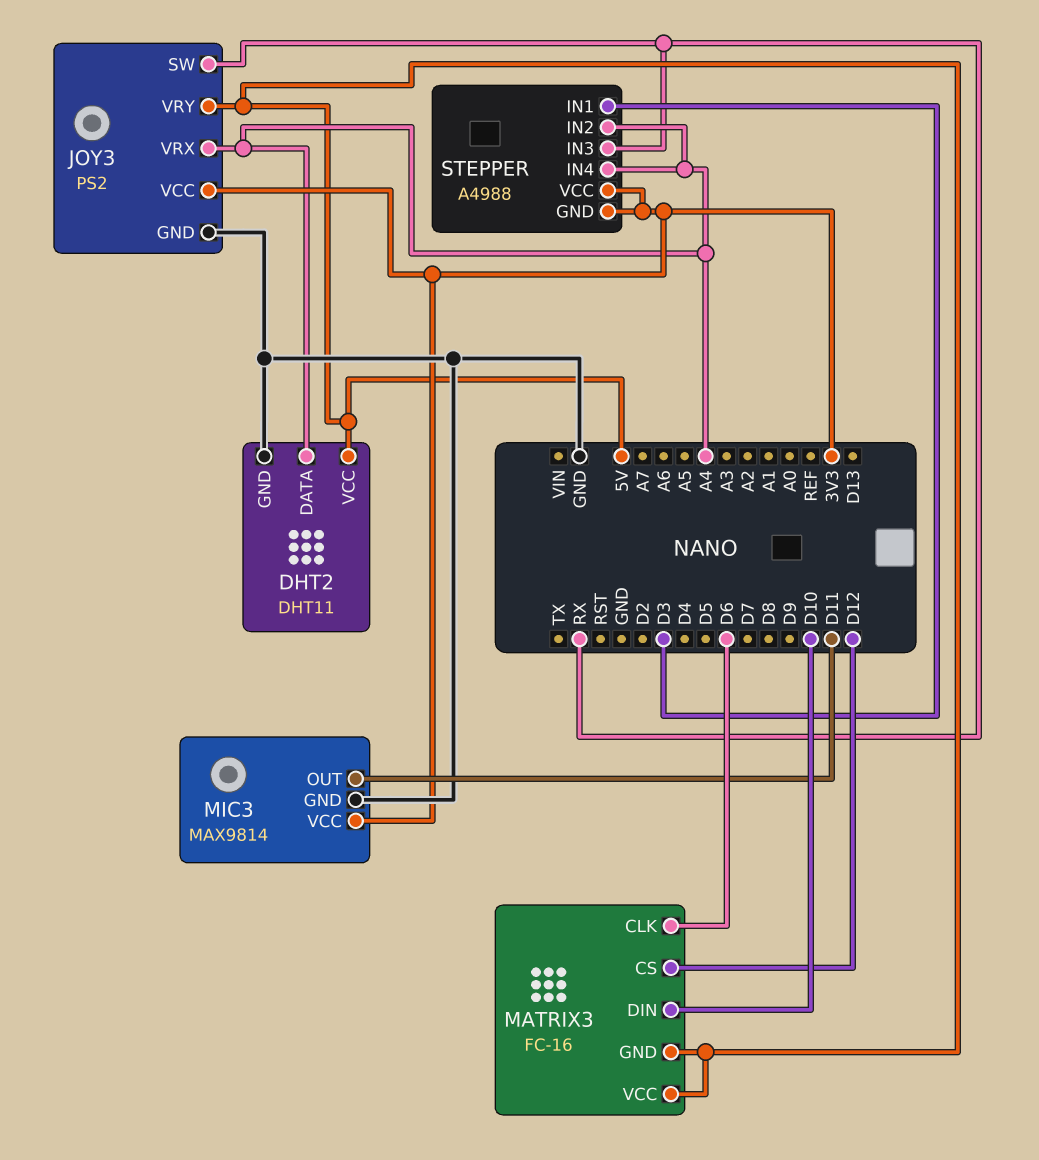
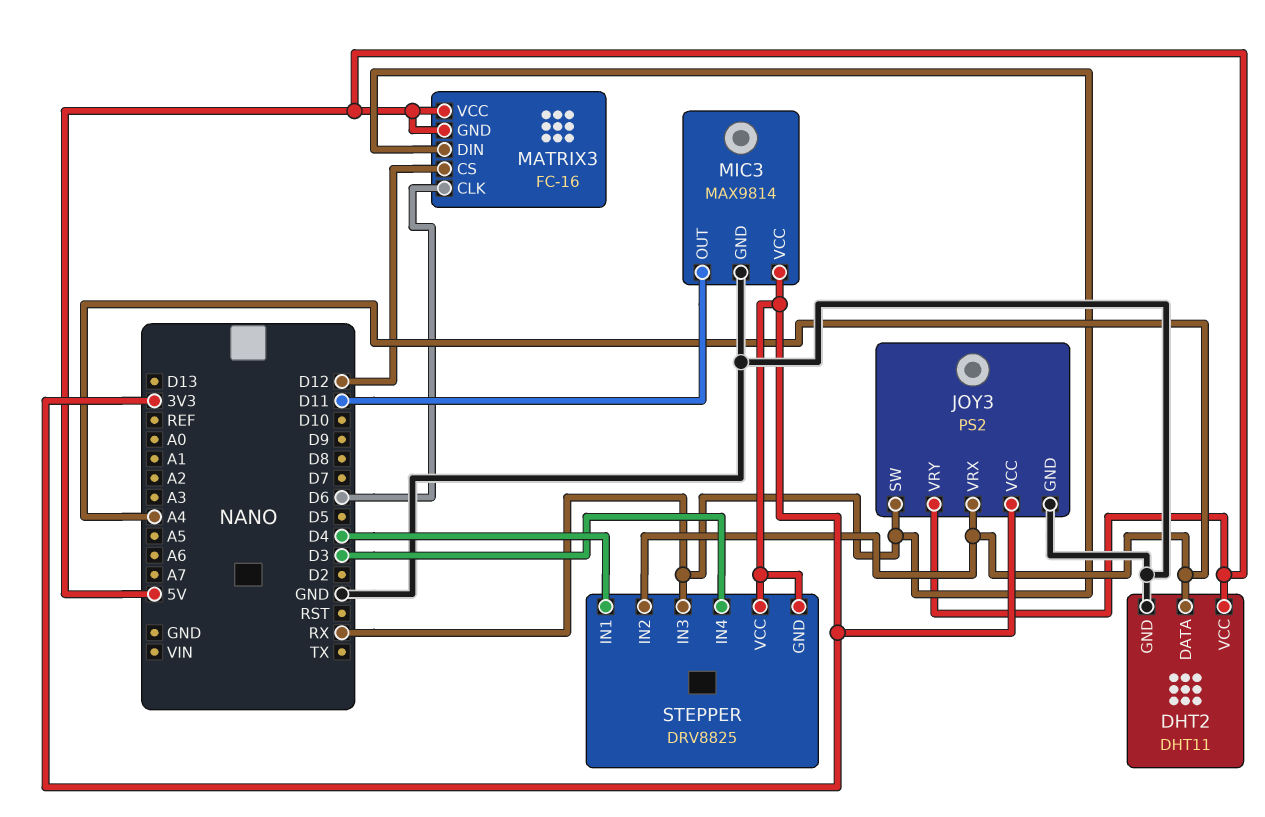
MATRIX3 pin DIN: D10 -> RX
STEPPER: A4988 -> DRV8825
STEPPER pin IN1: D3 -> D4
STEPPER pin IN4: A4 -> D3

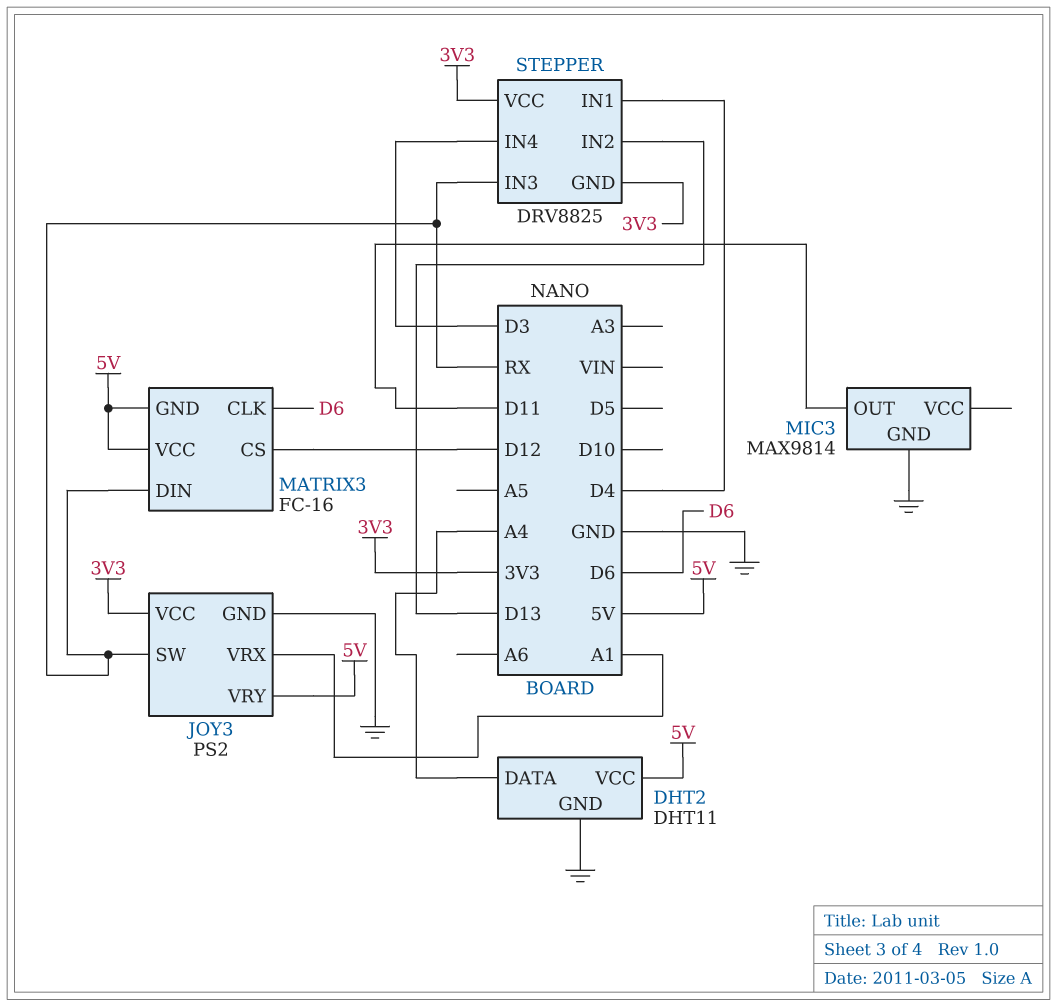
JOY3 pin VRX: A4 -> A1
MIC3 pin VCC: 3V3 -> none
STEPPER pin IN2: A4 -> D13

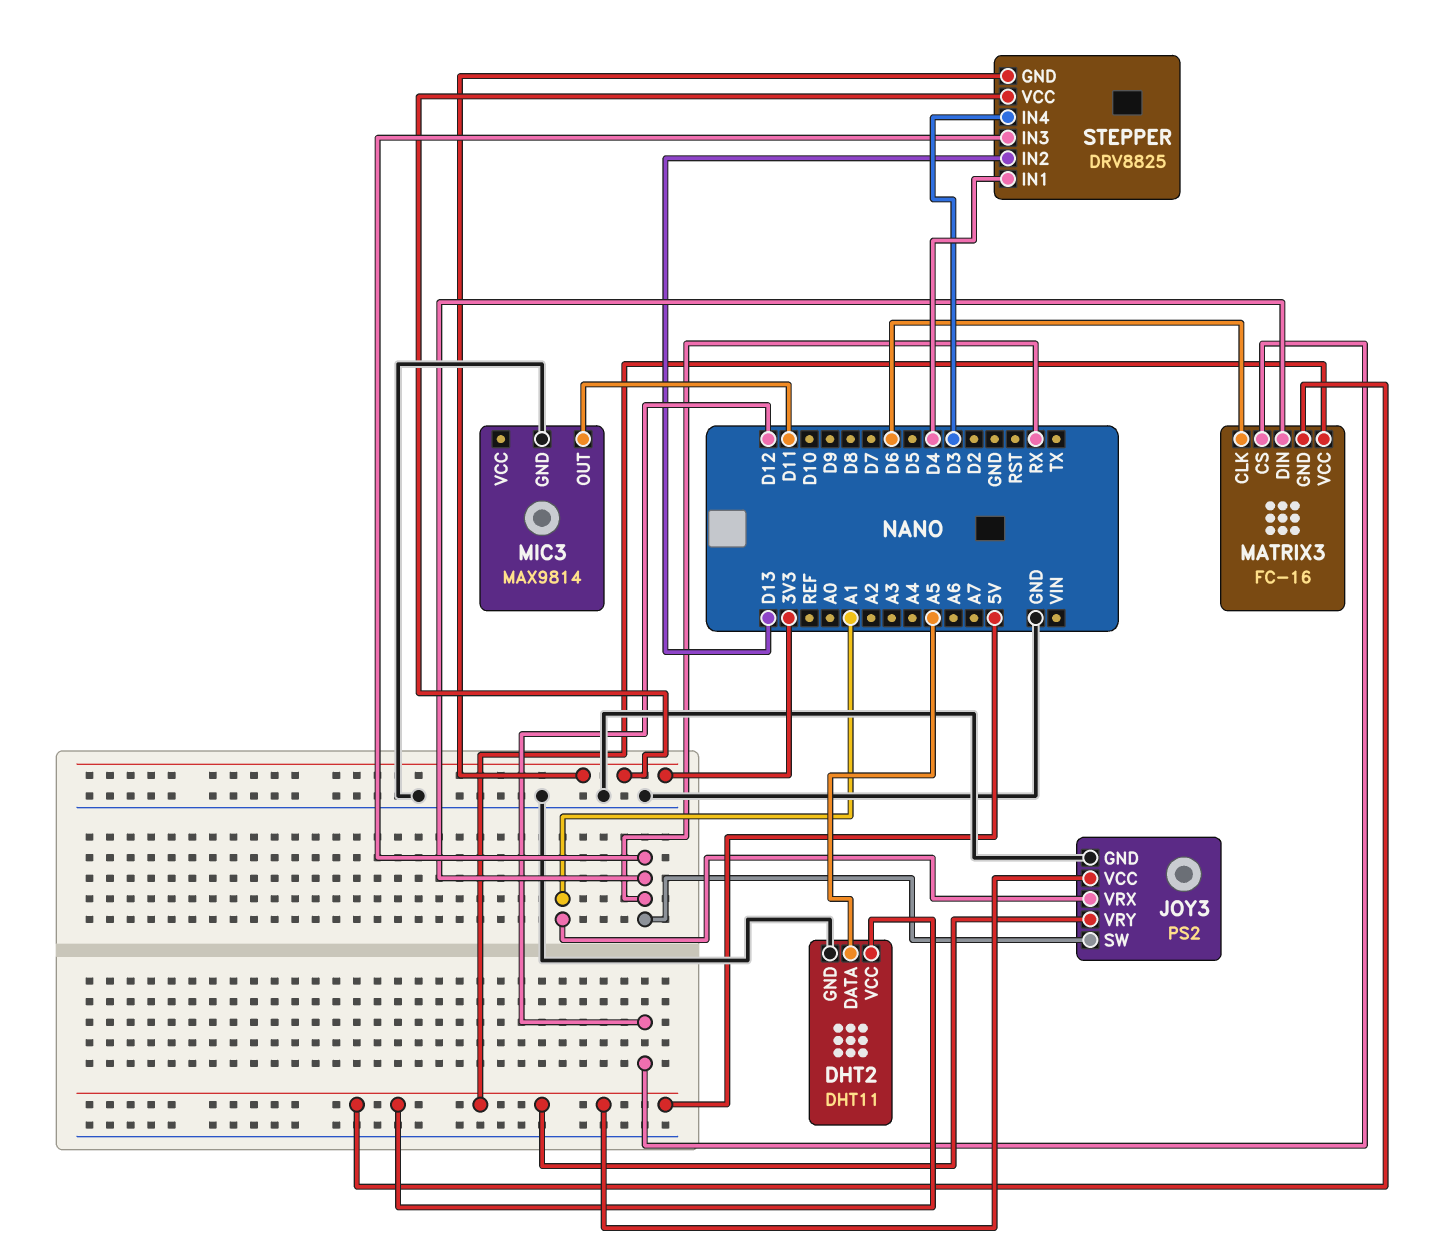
DHT2 pin DATA: A4 -> A5
JOY3 pin VCC: 3V3 -> 5V

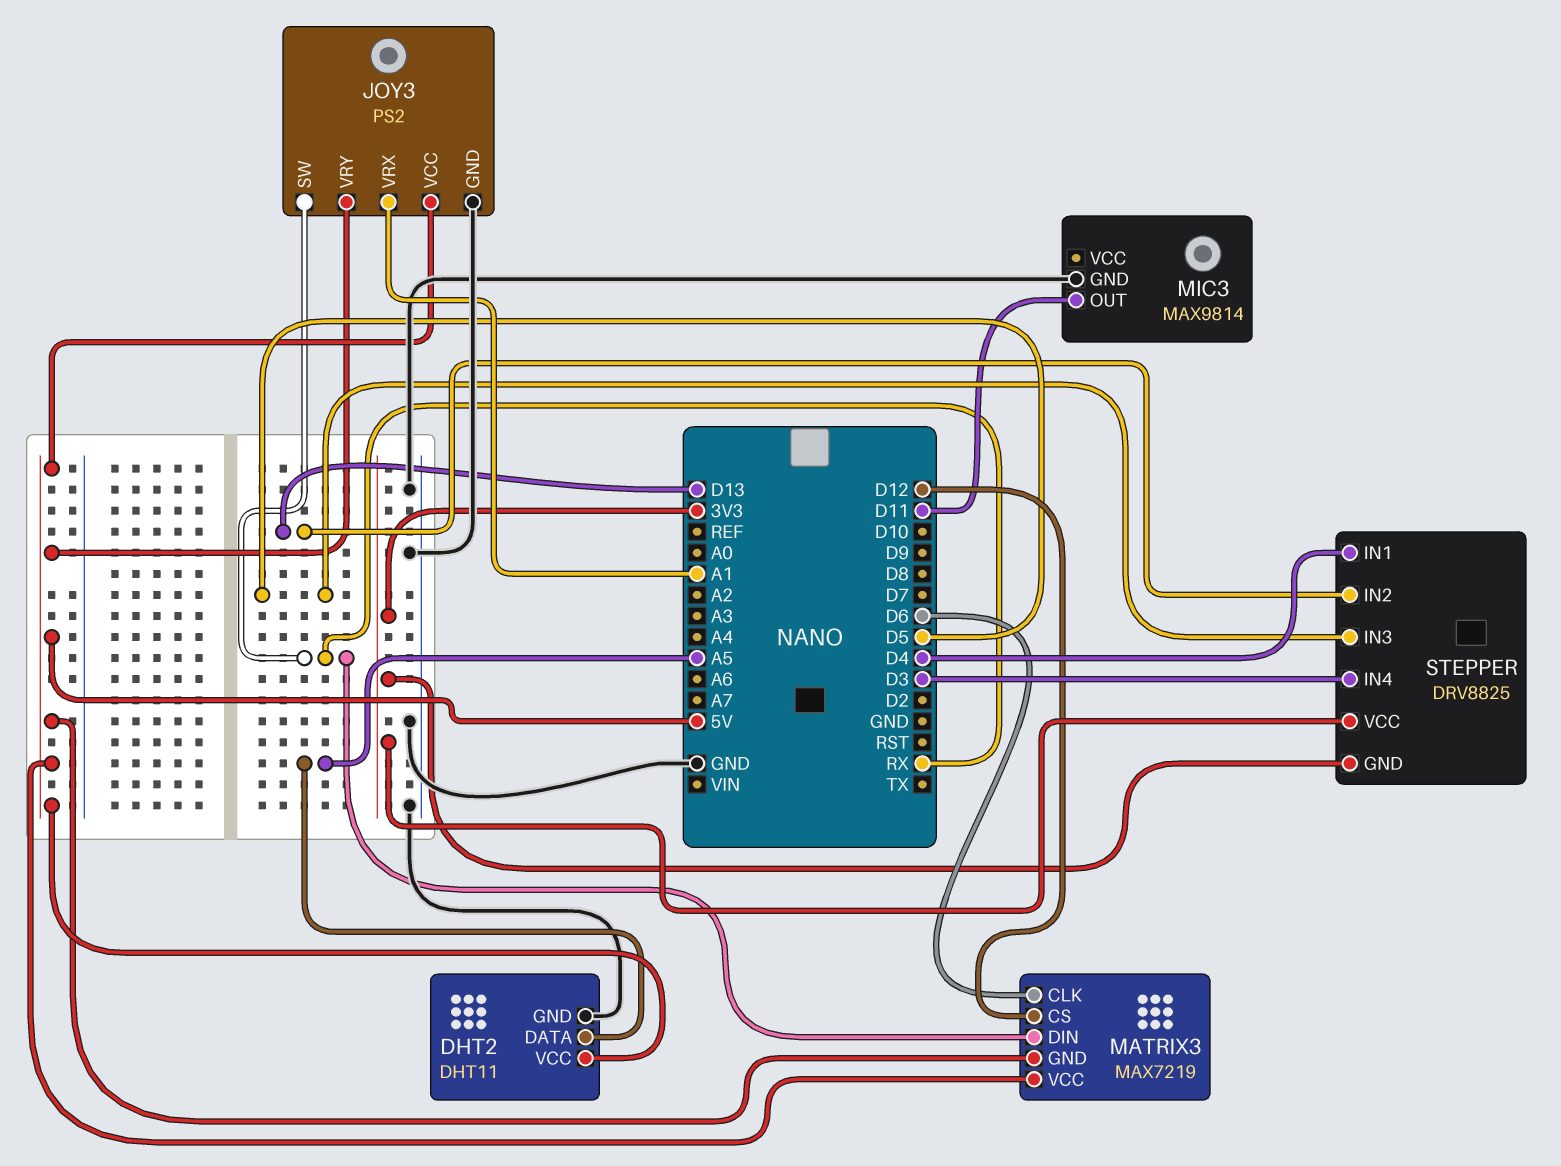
MATRIX3: FC-16 -> MAX7219
STEPPER pin IN3: RX -> D5

